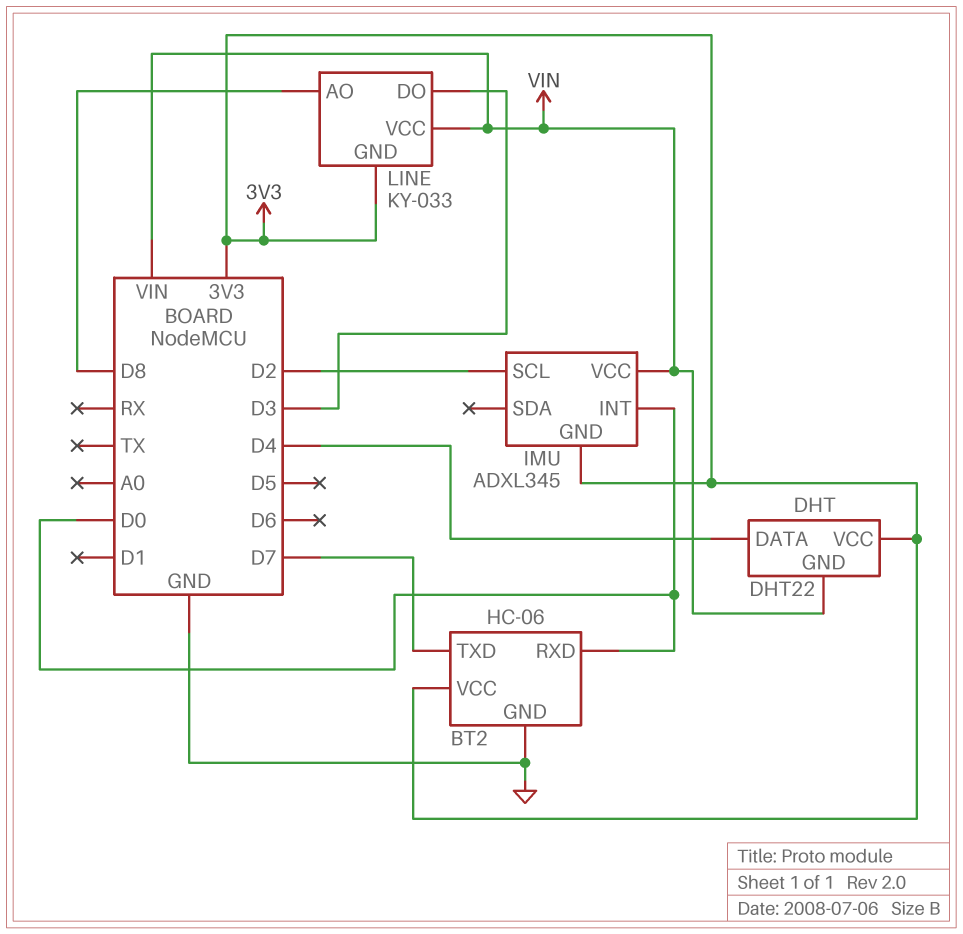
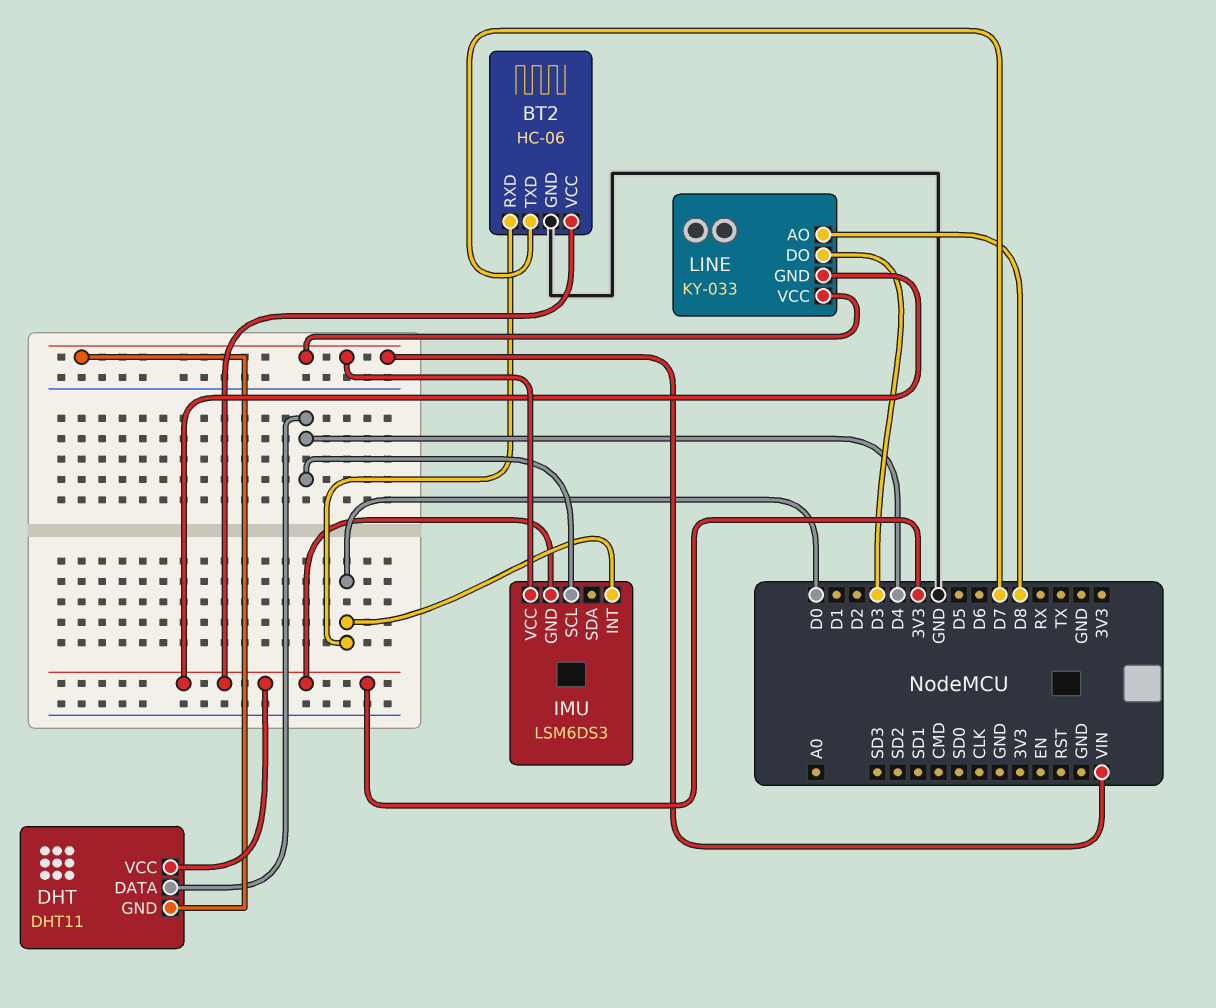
DHT: DHT22 -> DHT11
IMU: ADXL345 -> LSM6DS3
IMU pin SCL: D2 -> D4

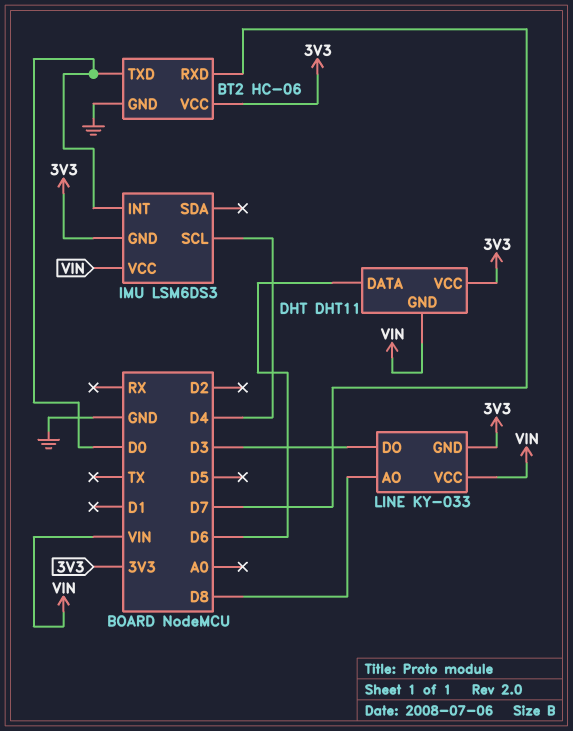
BT2 pin RXD: D0 -> D7
BT2 pin TXD: D7 -> D0
DHT pin DATA: D4 -> D6

